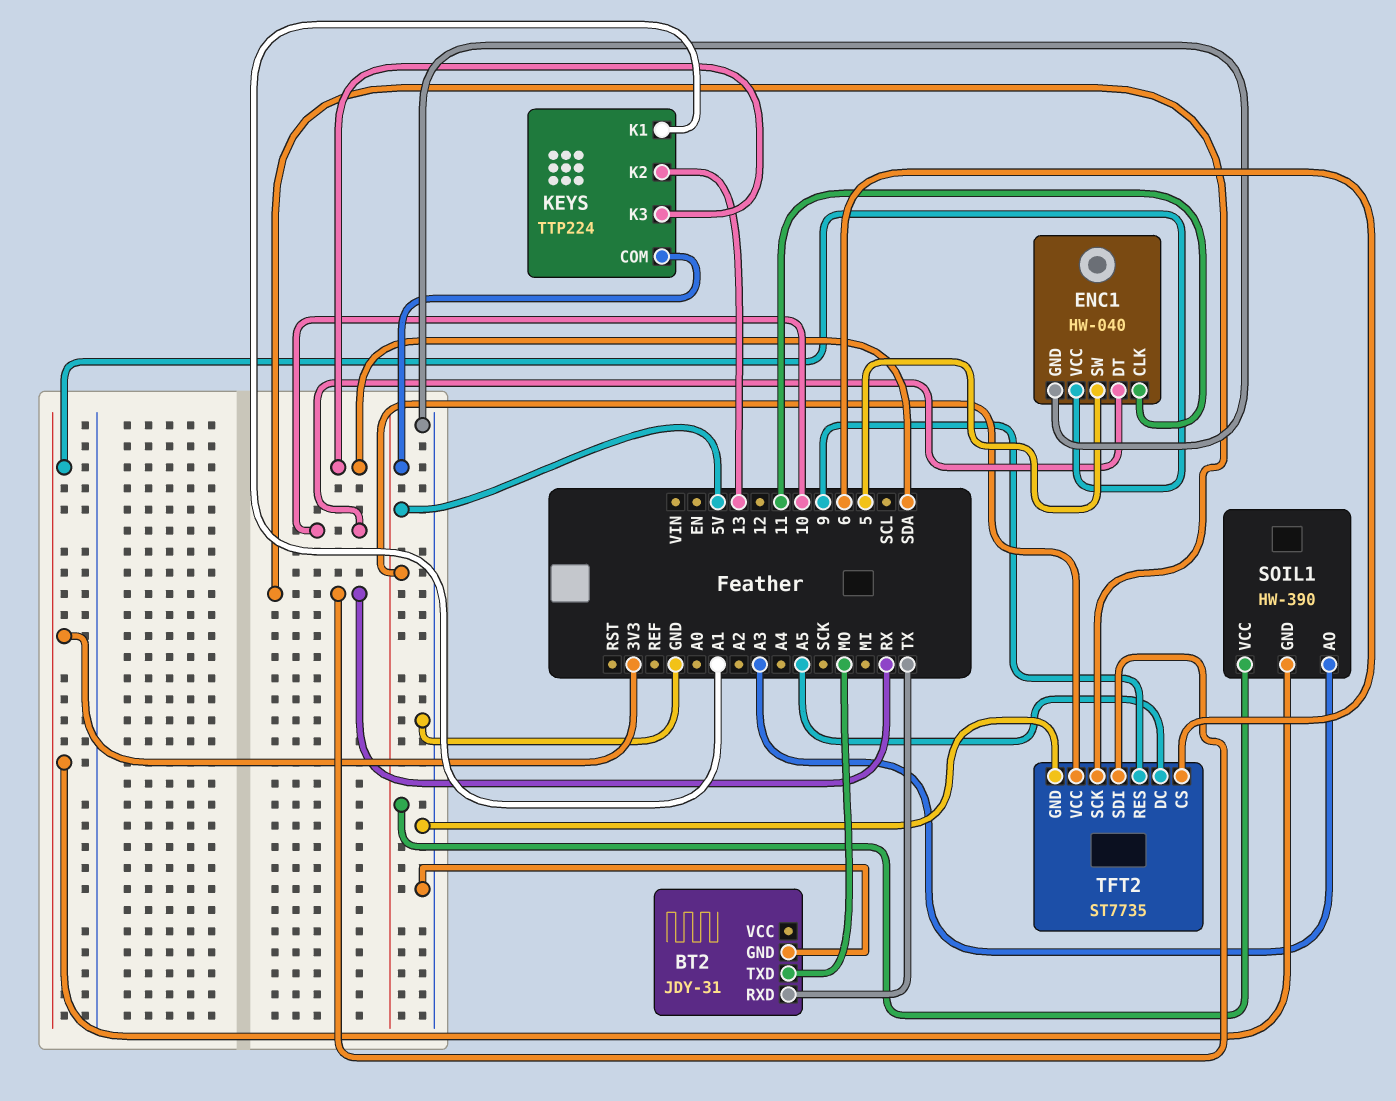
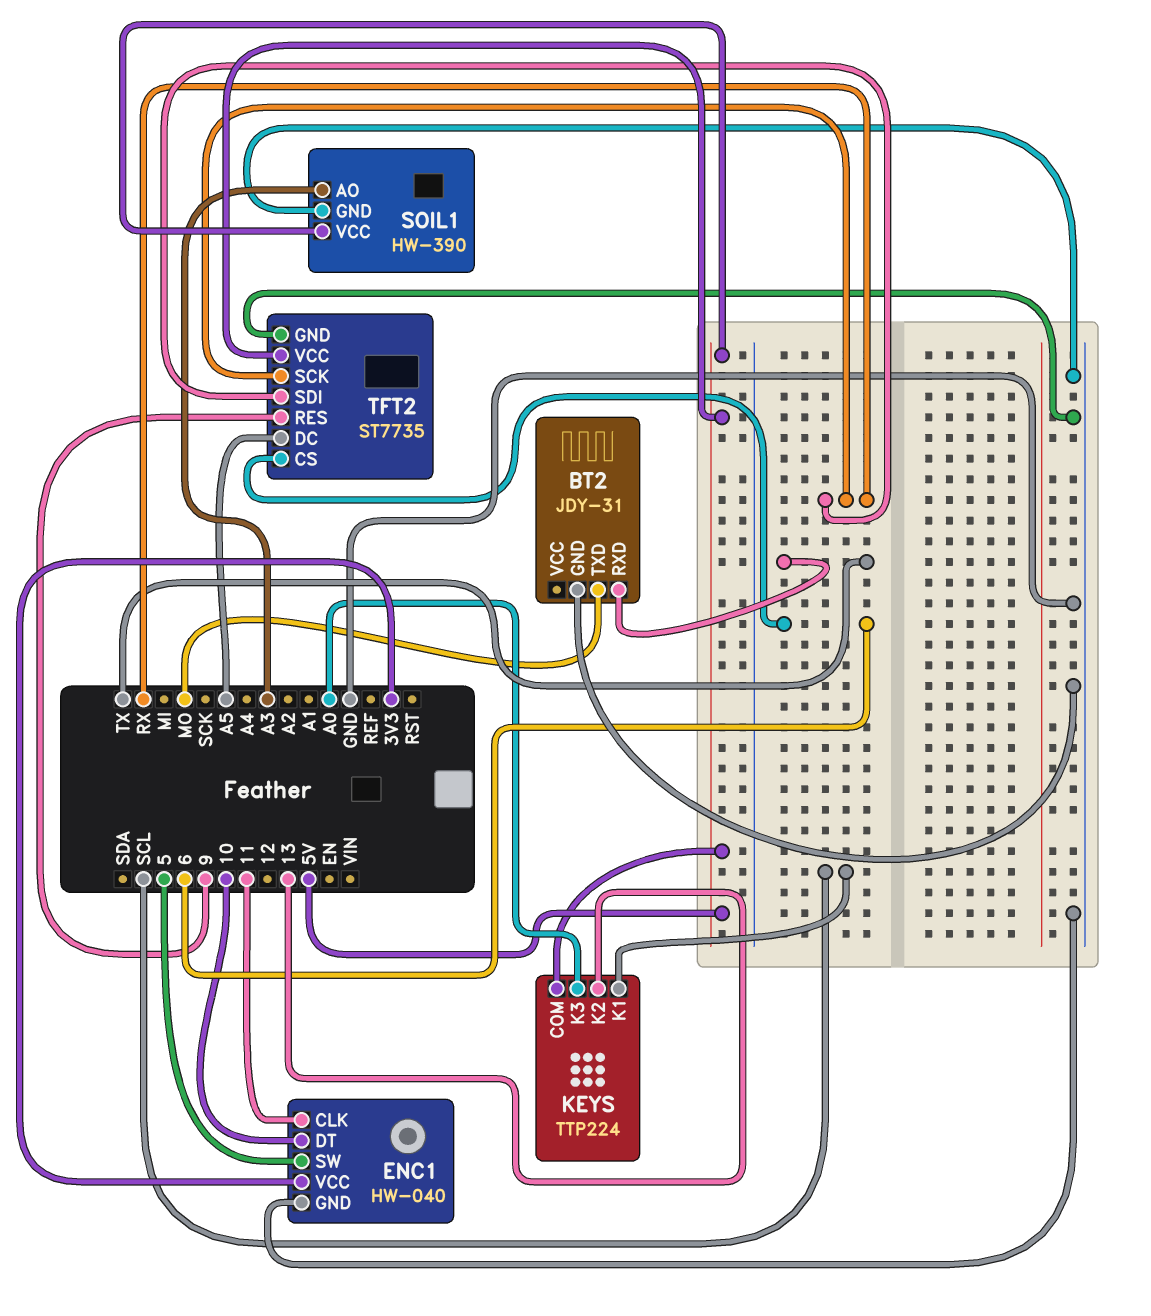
KEYS pin K1: A1 -> SCL
KEYS pin K3: SDA -> A0
SOIL1 pin GND: 3V3 -> GND

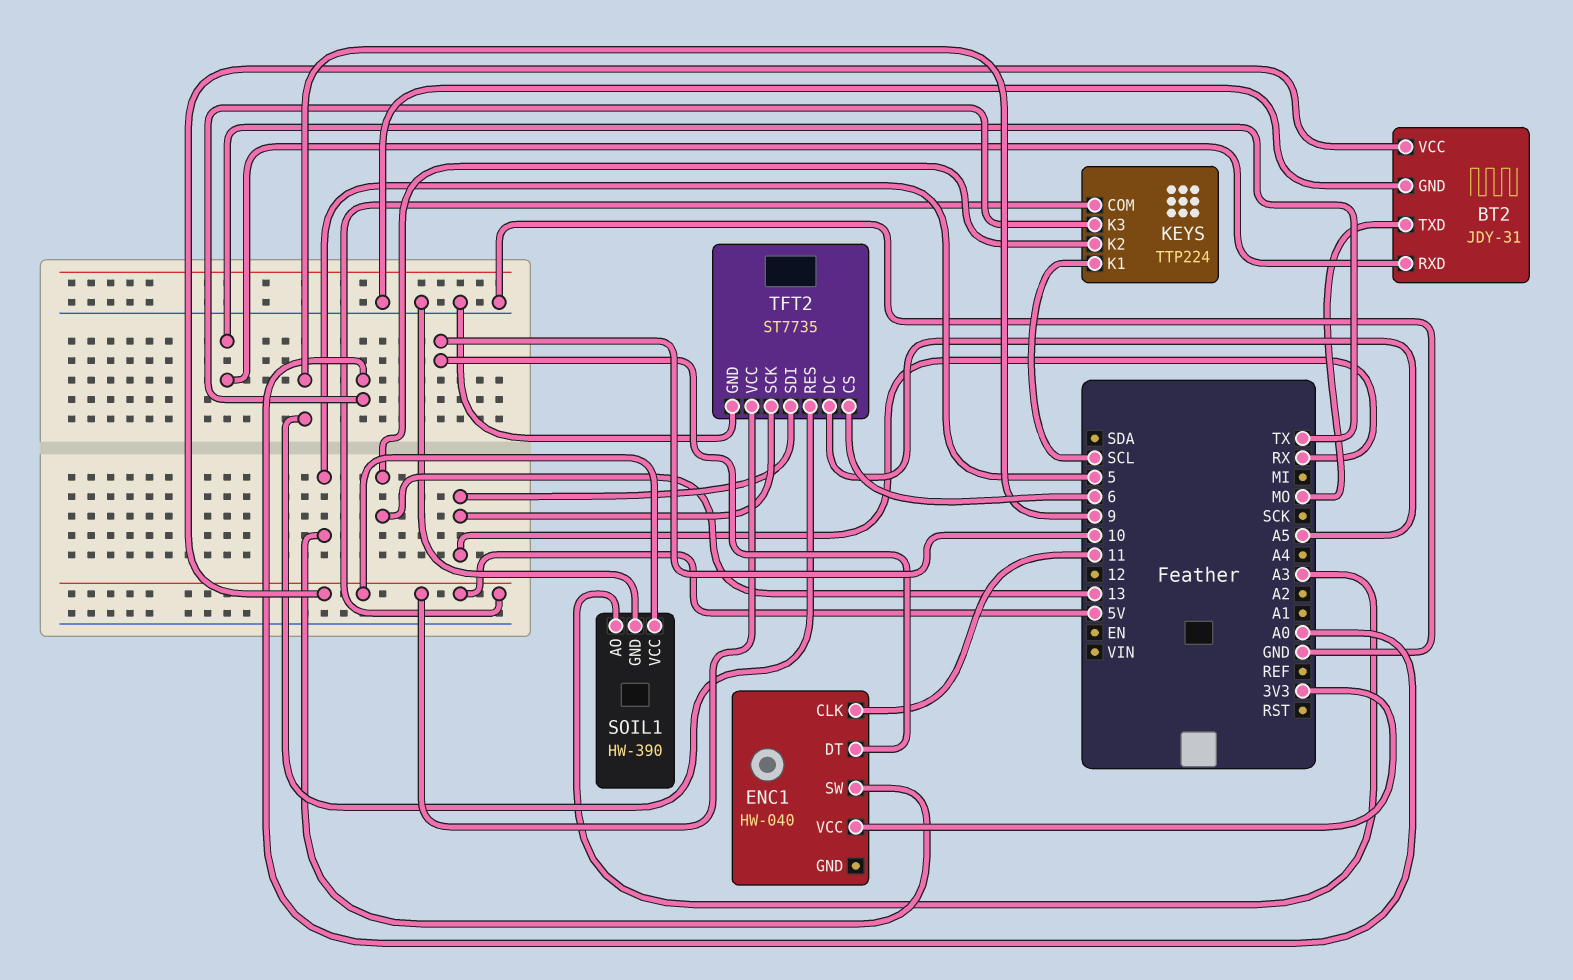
BT2 pin VCC: none -> 5V
ENC1 pin GND: GND -> none

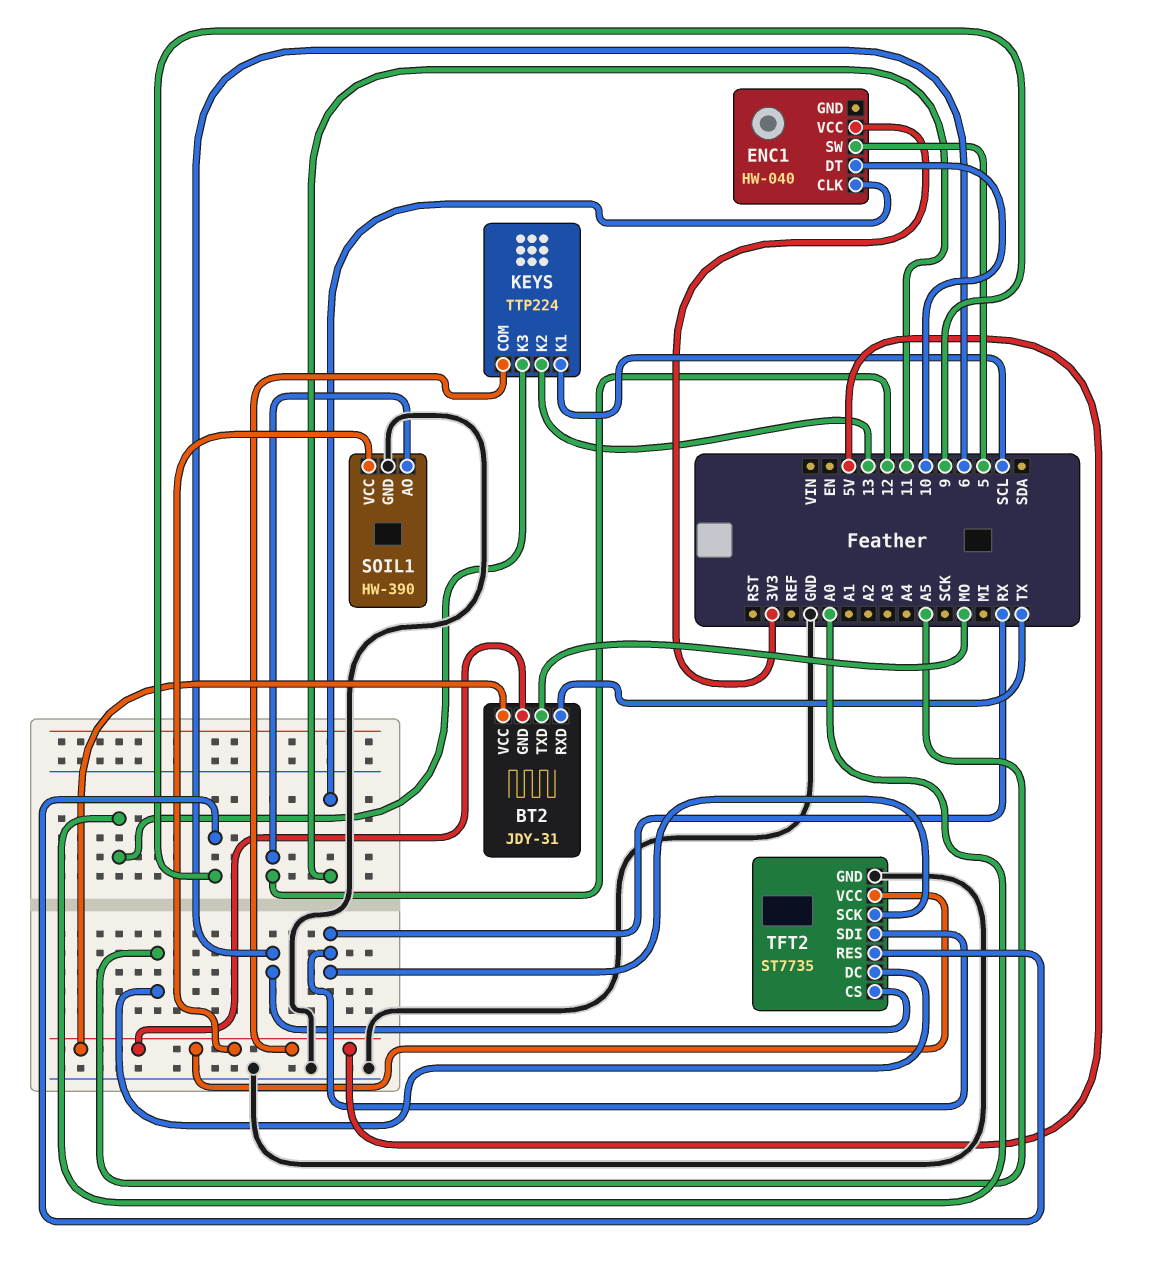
BT2 pin GND: GND -> 5V
SOIL1 pin AO: A3 -> 12

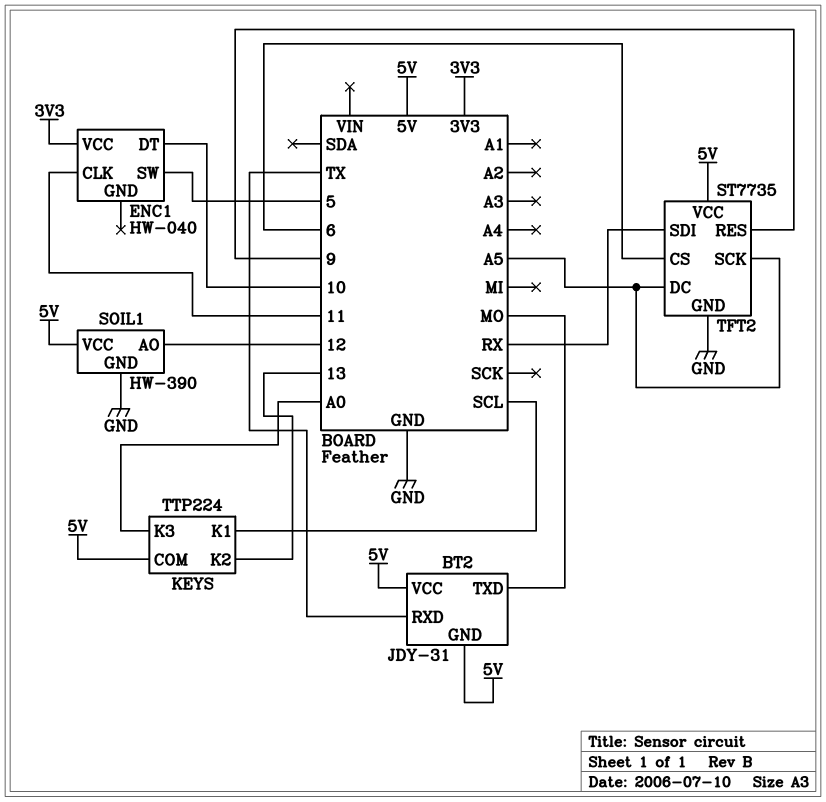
TFT2 pin SCK: RX -> A5

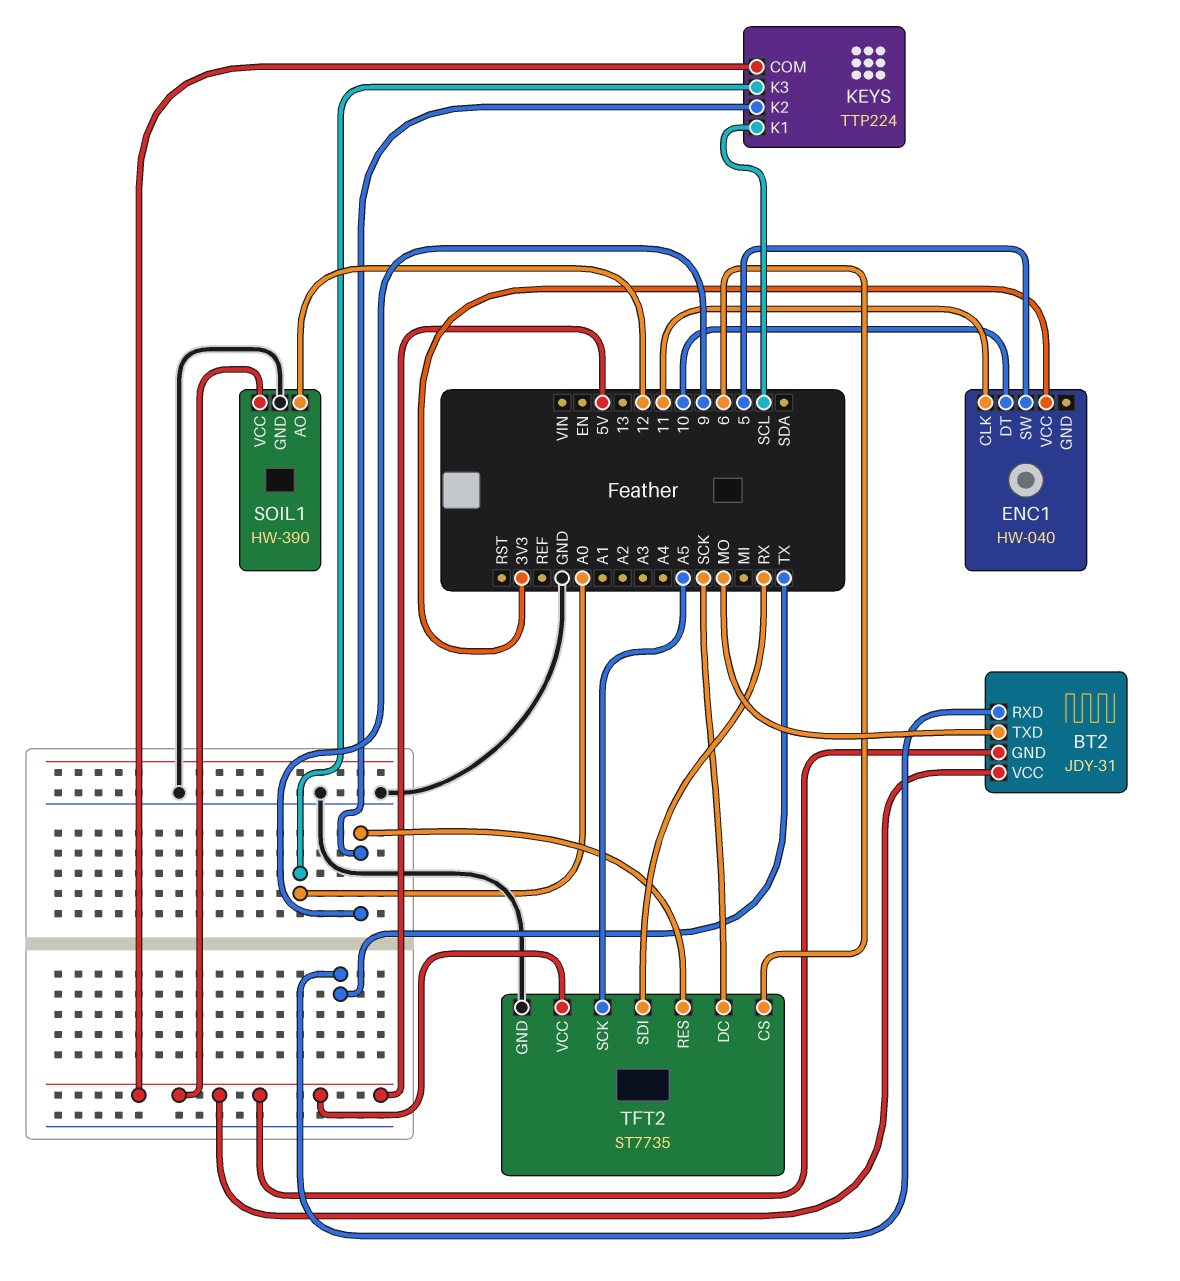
KEYS pin K2: 13 -> 9
TFT2 pin DC: A5 -> SCK

